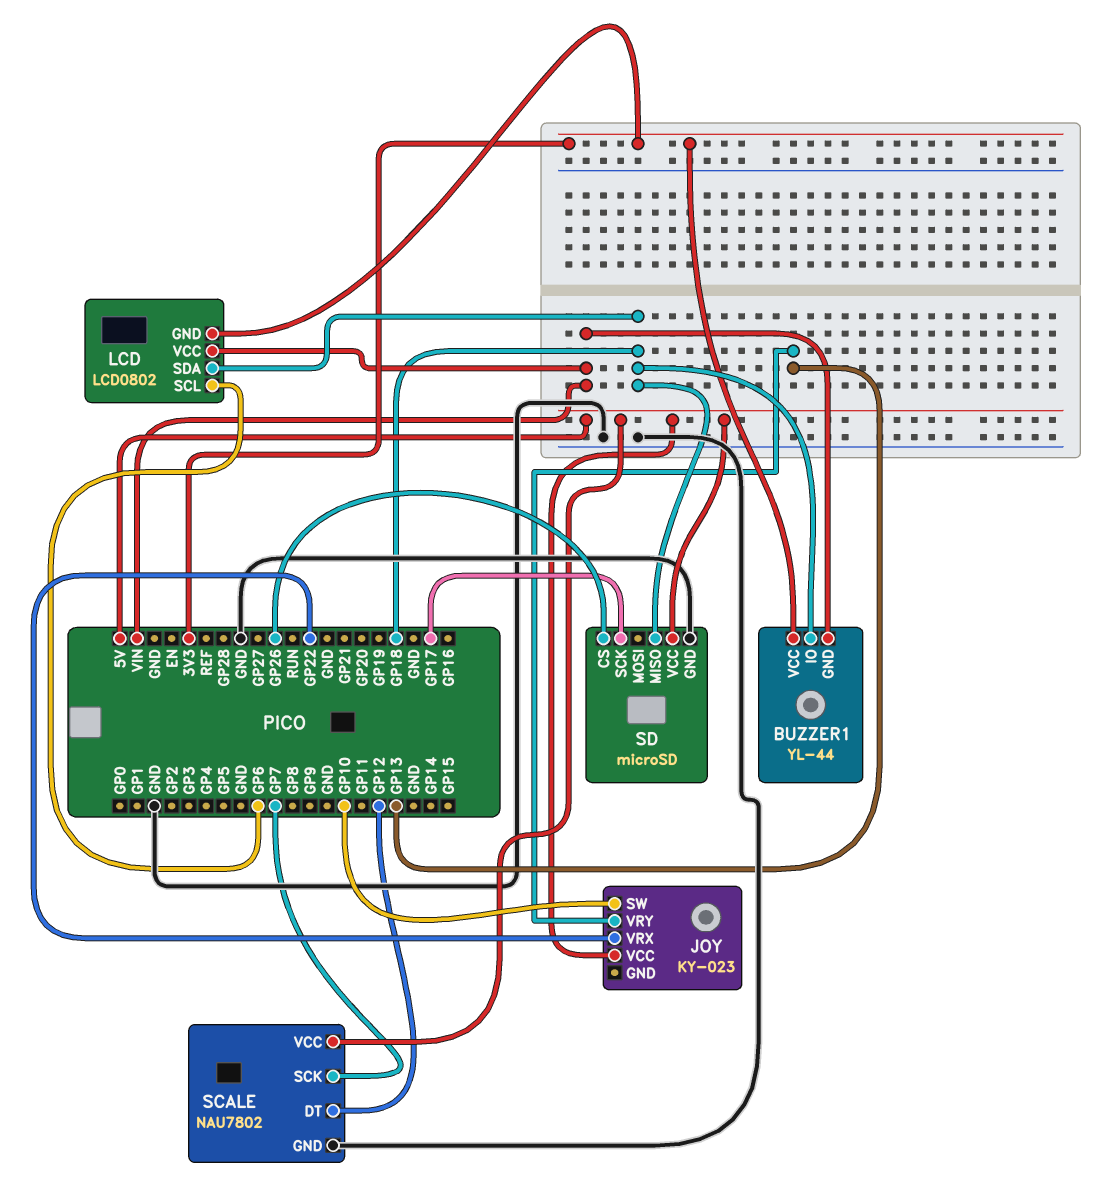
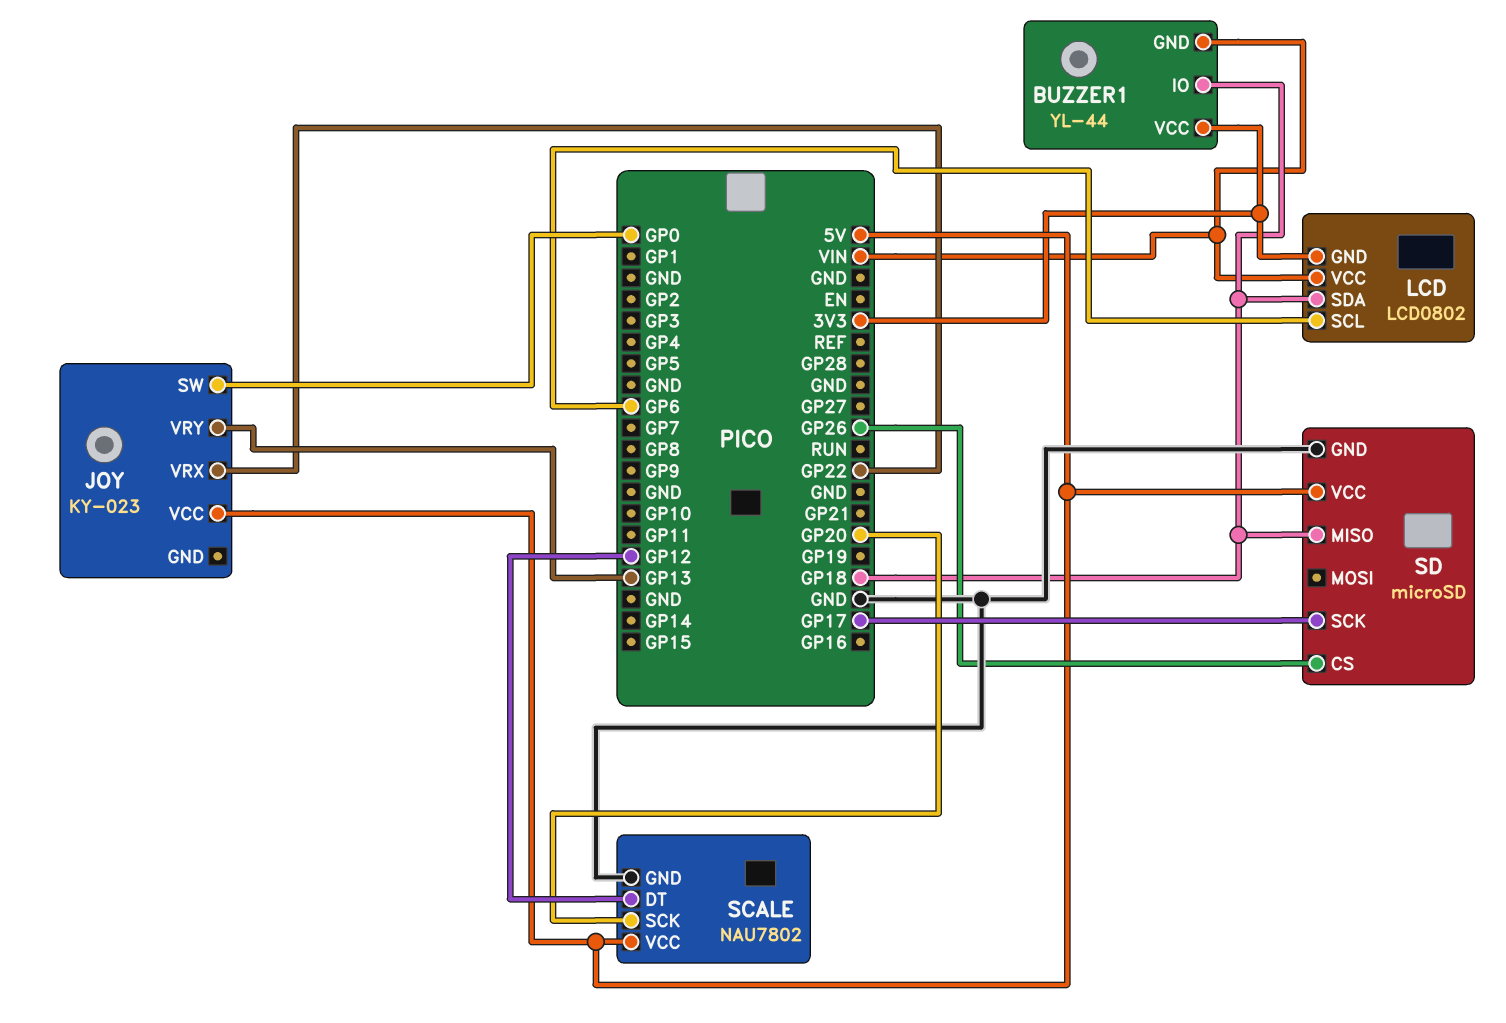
JOY pin SW: GP10 -> GP0
SCALE pin SCK: GP7 -> GP20

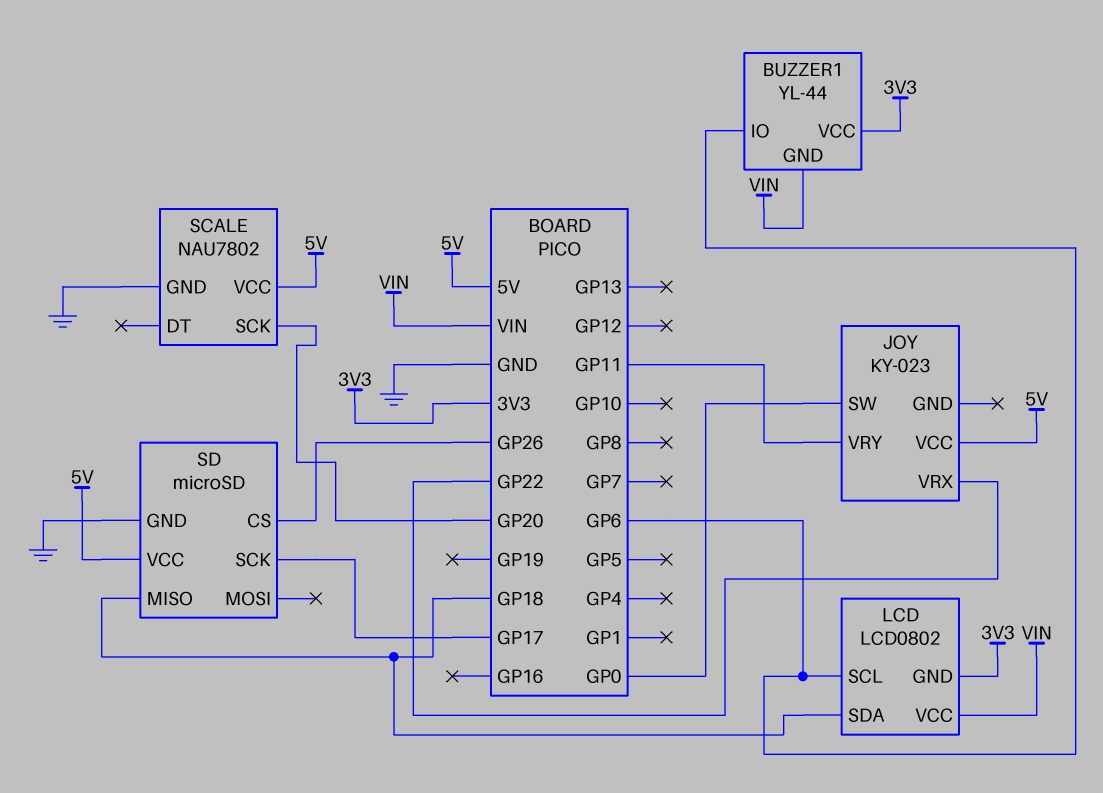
BUZZER1 pin IO: GP18 -> GP6
JOY pin VRY: GP13 -> GP11
SCALE pin DT: GP12 -> none

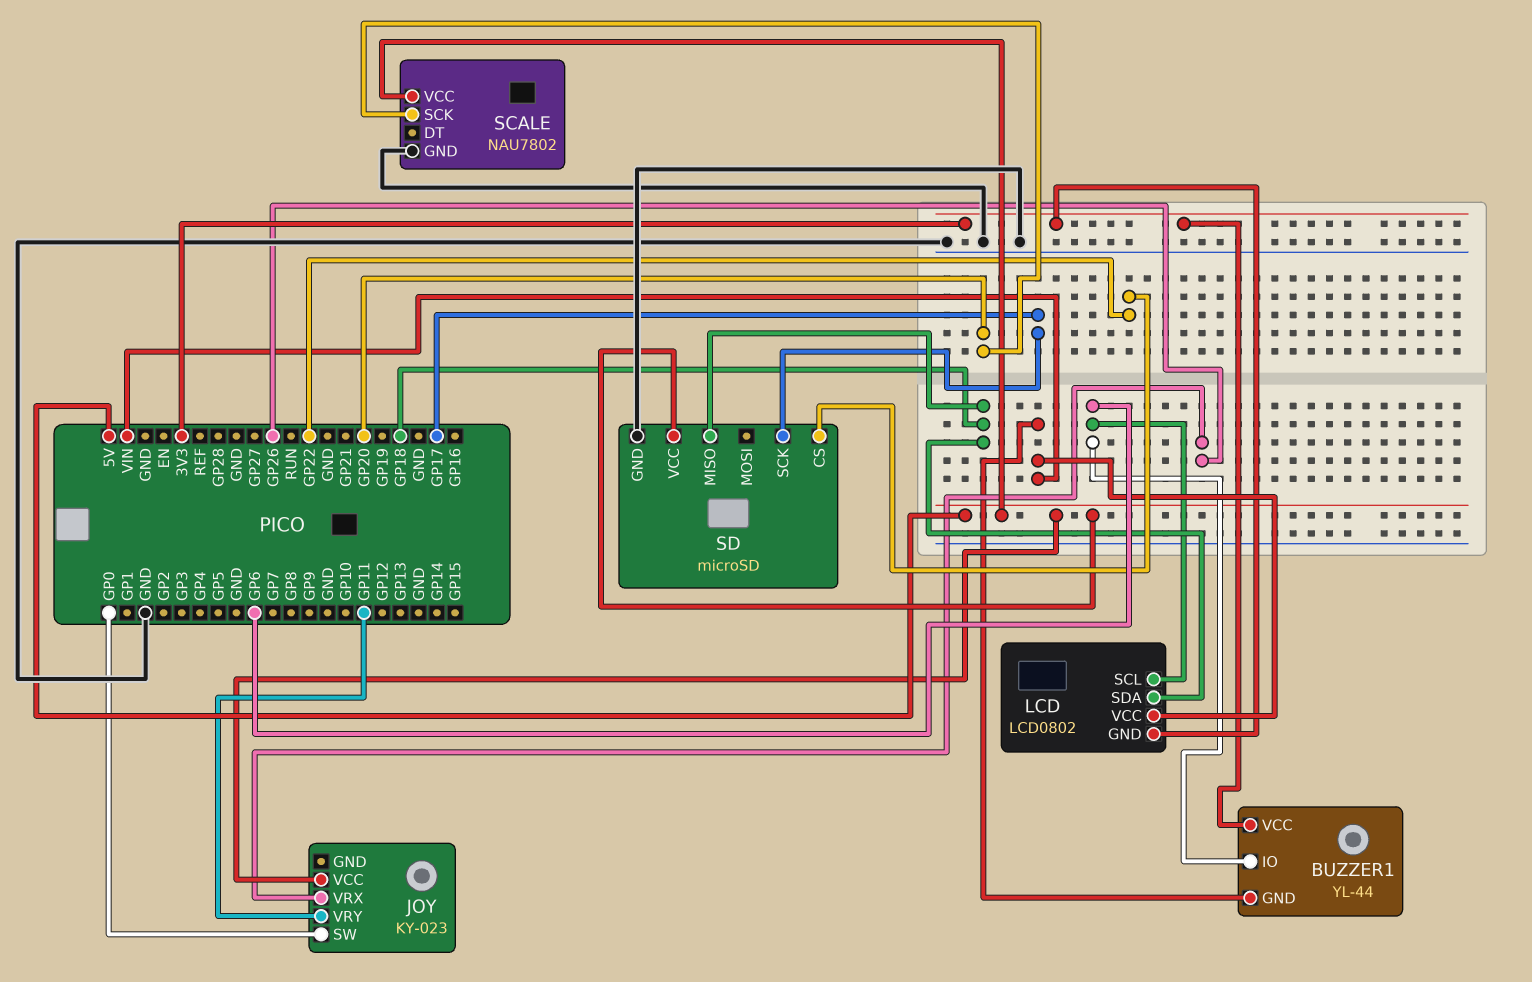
JOY pin VRX: GP22 -> GP26
SD pin CS: GP26 -> GP22

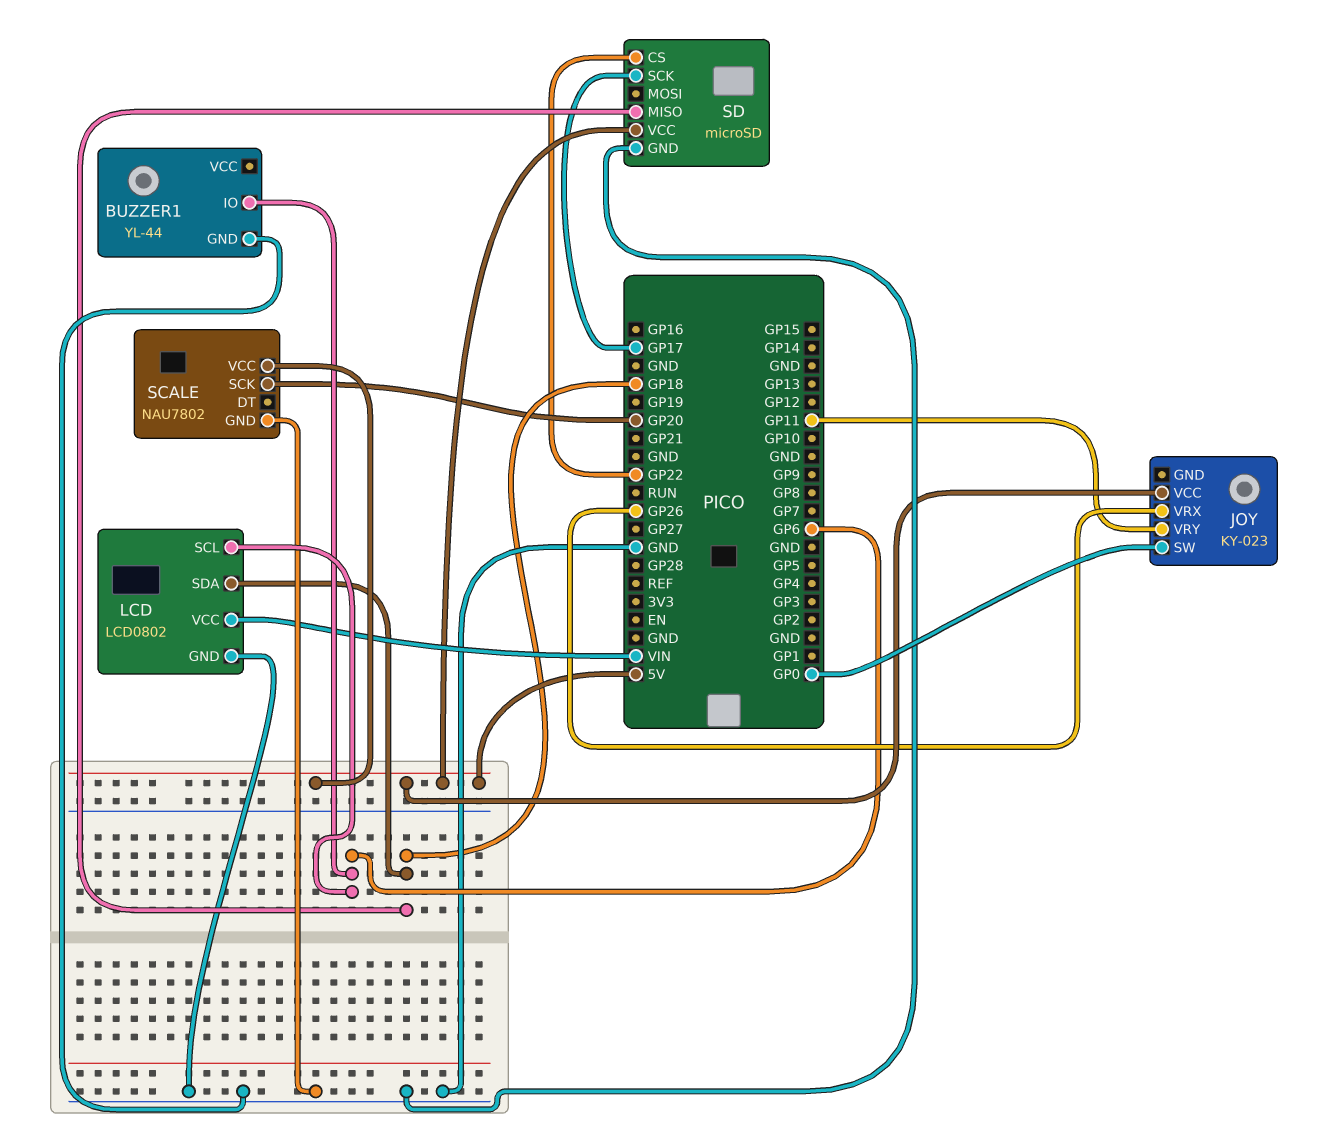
BUZZER1 pin GND: VIN -> GND
BUZZER1 pin VCC: 3V3 -> none
LCD pin GND: 3V3 -> GND

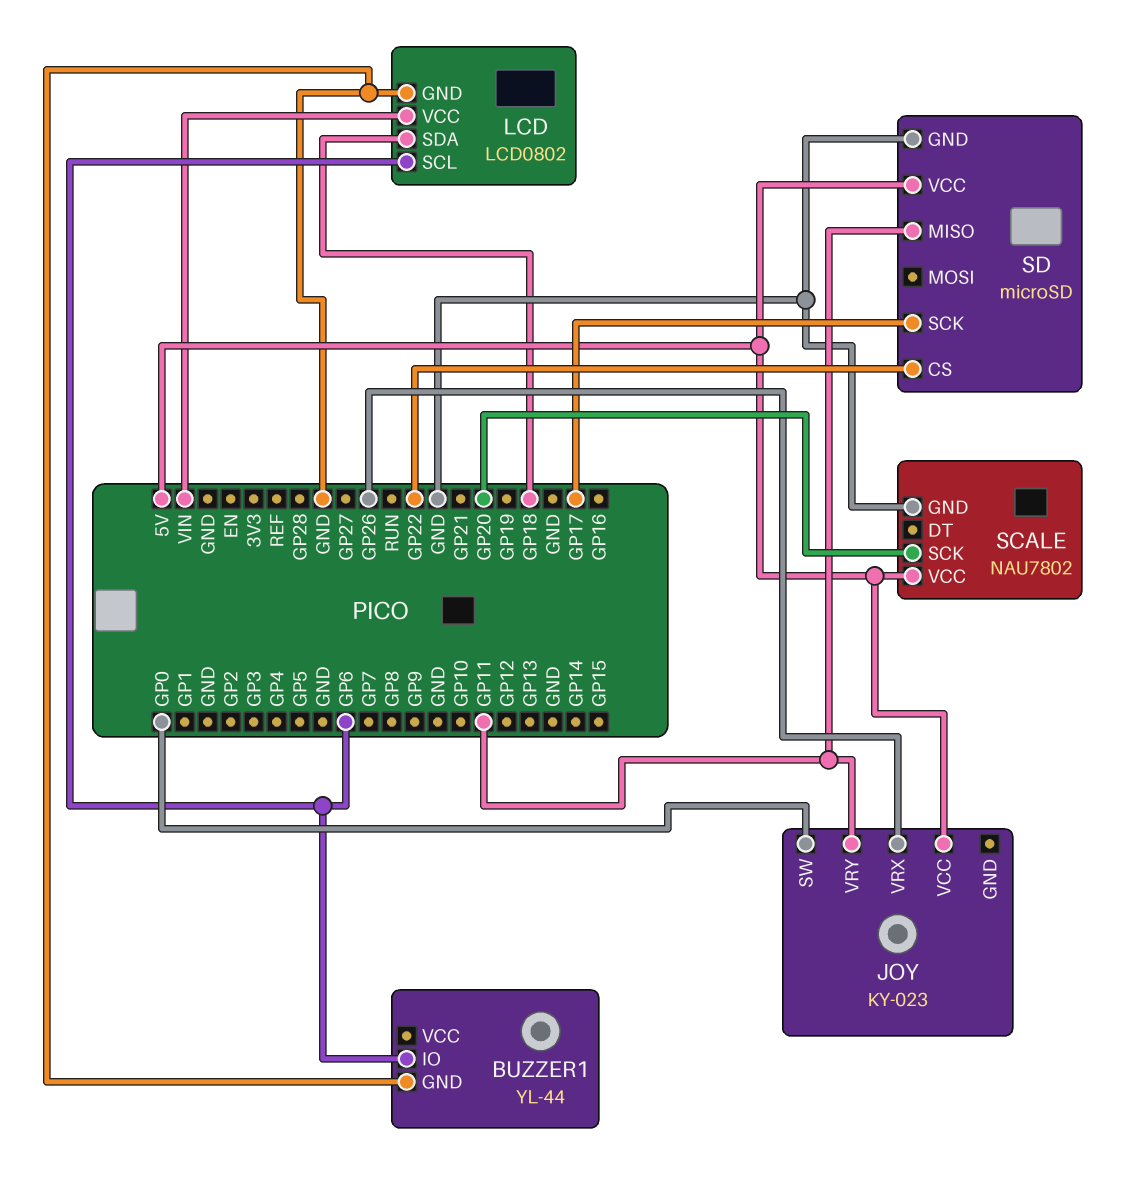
SD pin MISO: GP18 -> GP11

